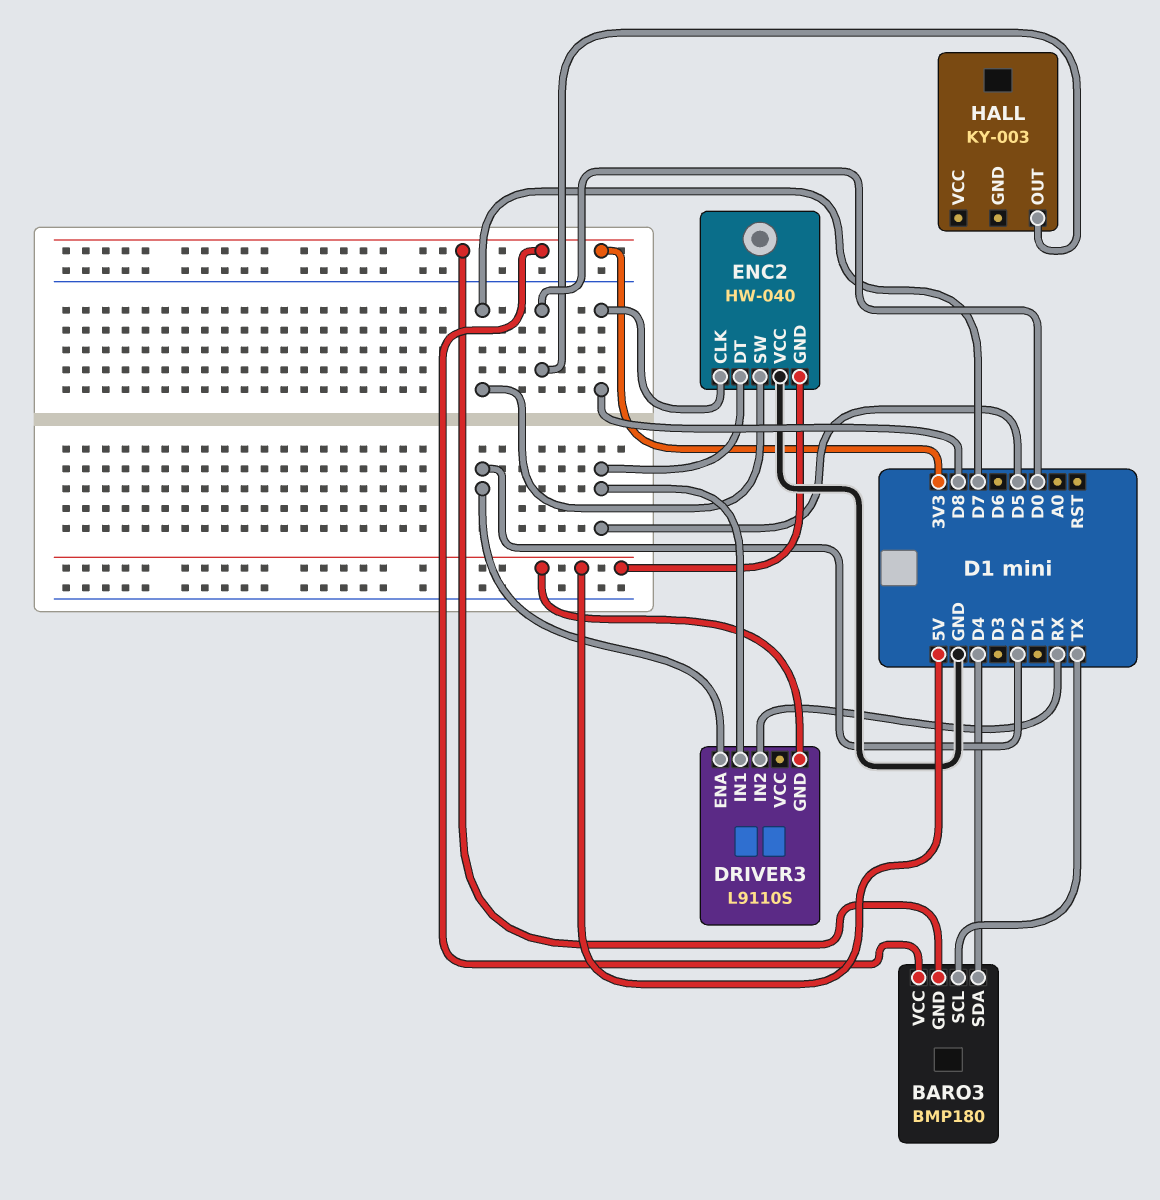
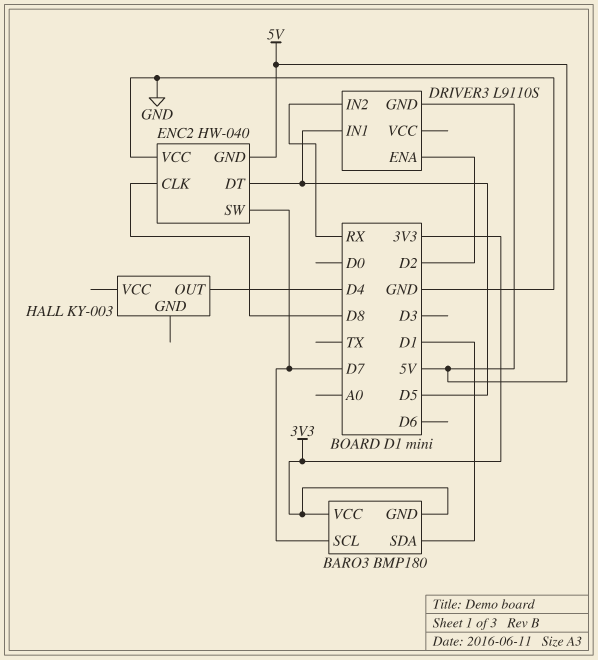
BARO3 pin SCL: TX -> D7
BARO3 pin SDA: D4 -> D1
HALL pin OUT: D0 -> D4

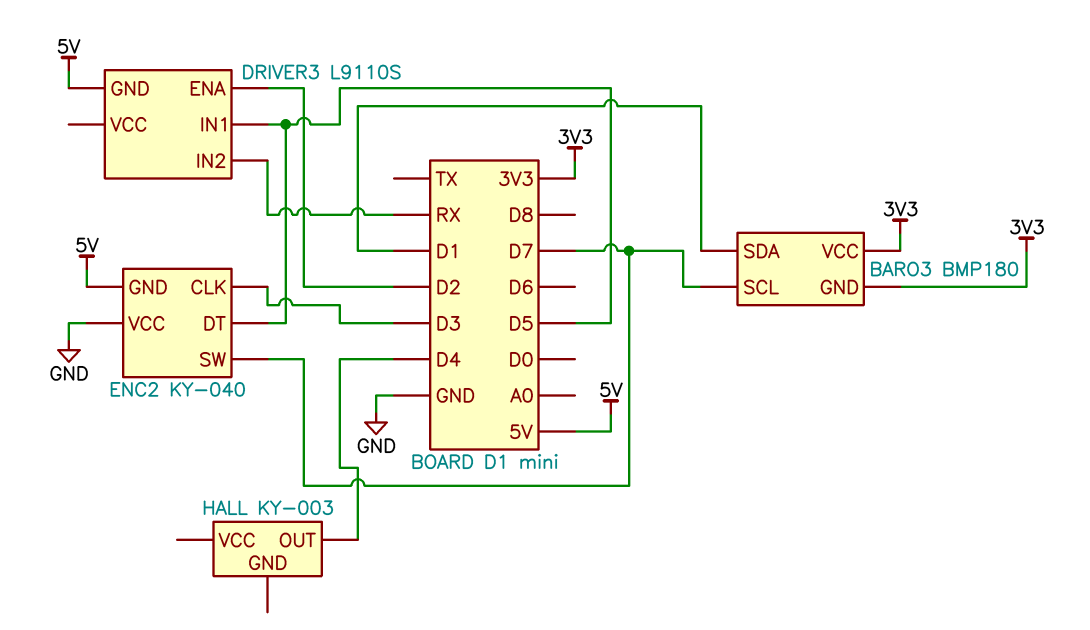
ENC2: HW-040 -> KY-040
ENC2 pin CLK: D8 -> D3

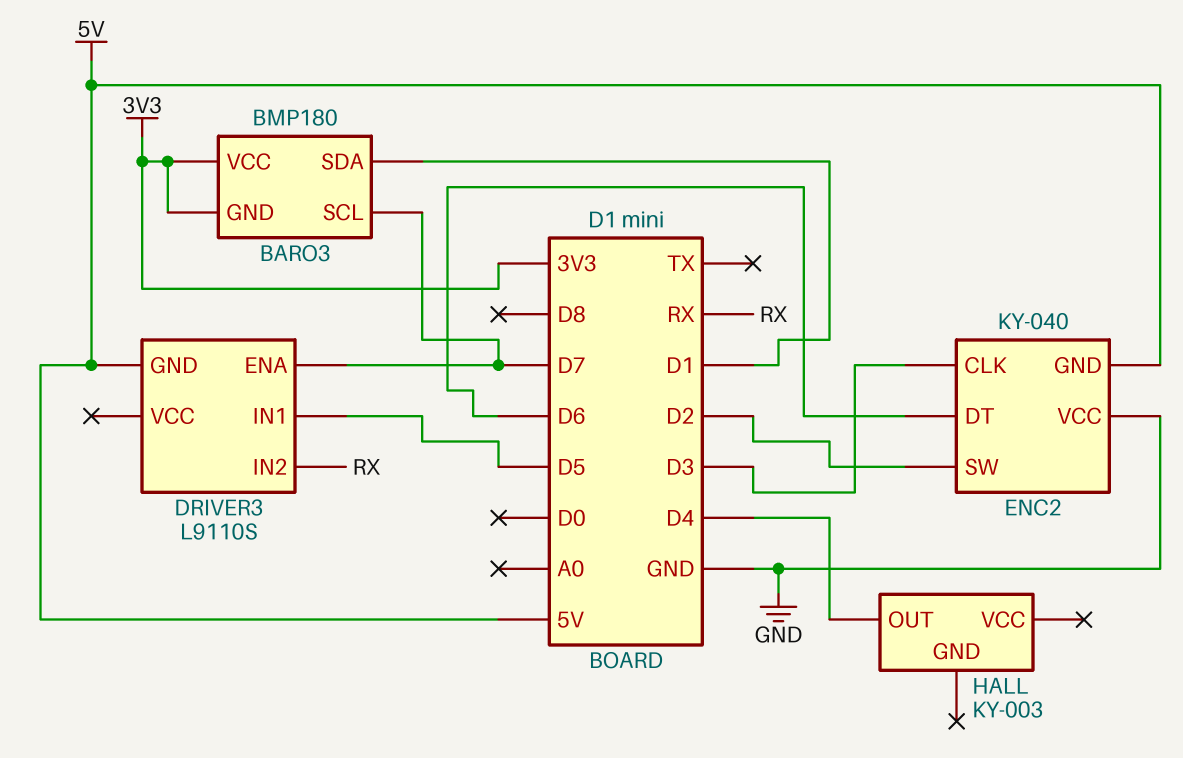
DRIVER3 pin ENA: D2 -> D7
ENC2 pin DT: D5 -> D6
ENC2 pin SW: D7 -> D2

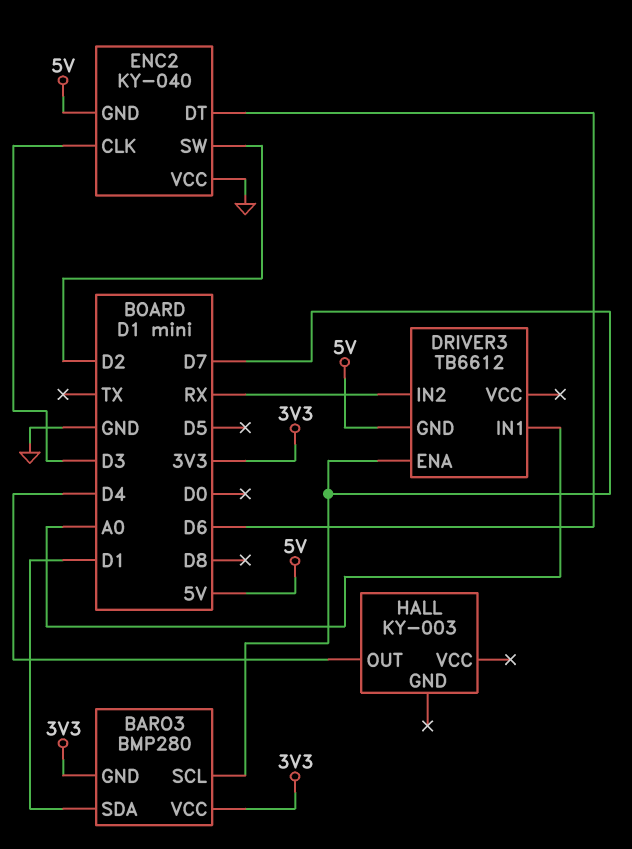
BARO3: BMP180 -> BMP280
DRIVER3: L9110S -> TB6612
DRIVER3 pin IN1: D5 -> A0

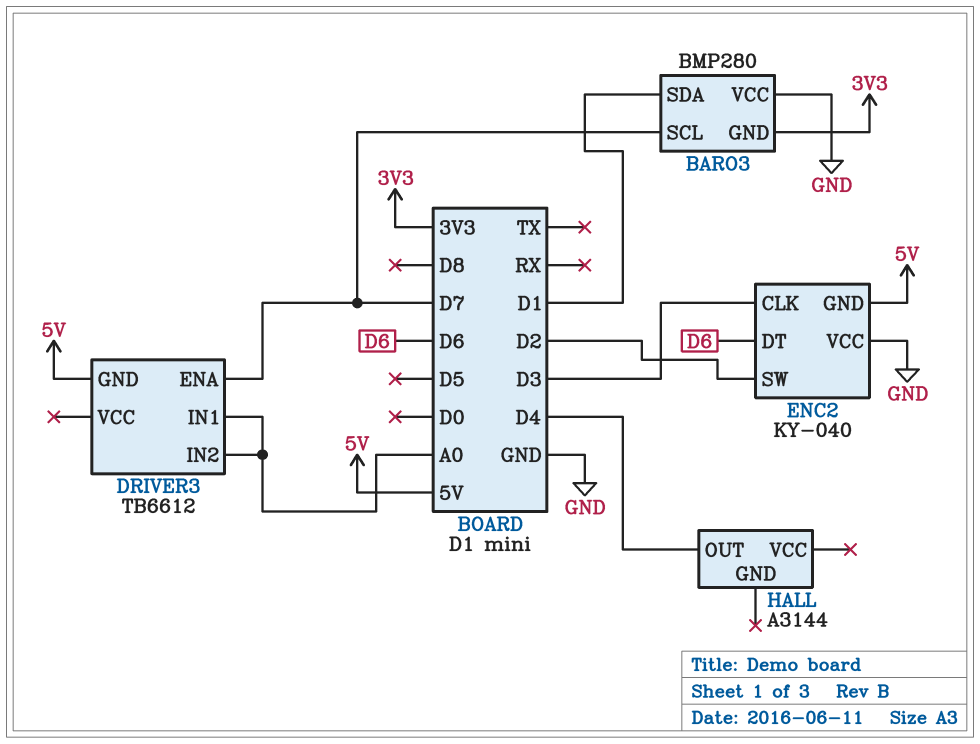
BARO3 pin VCC: 3V3 -> GND
DRIVER3 pin IN2: RX -> A0
HALL: KY-003 -> A3144

